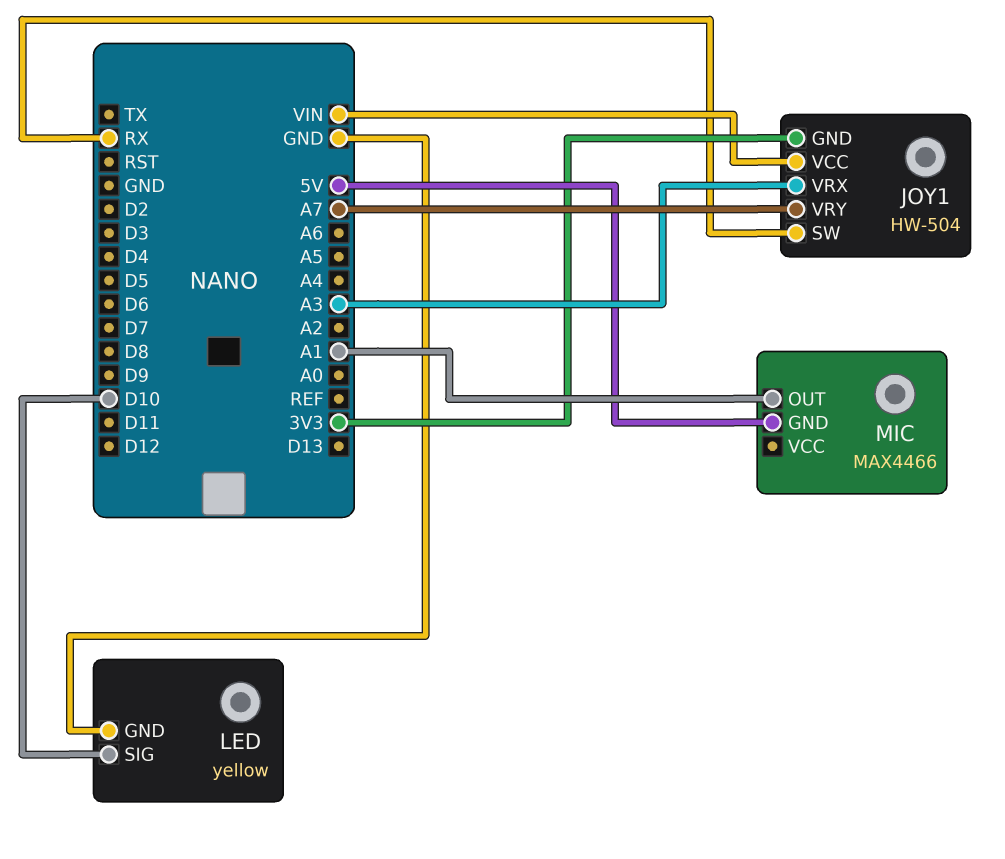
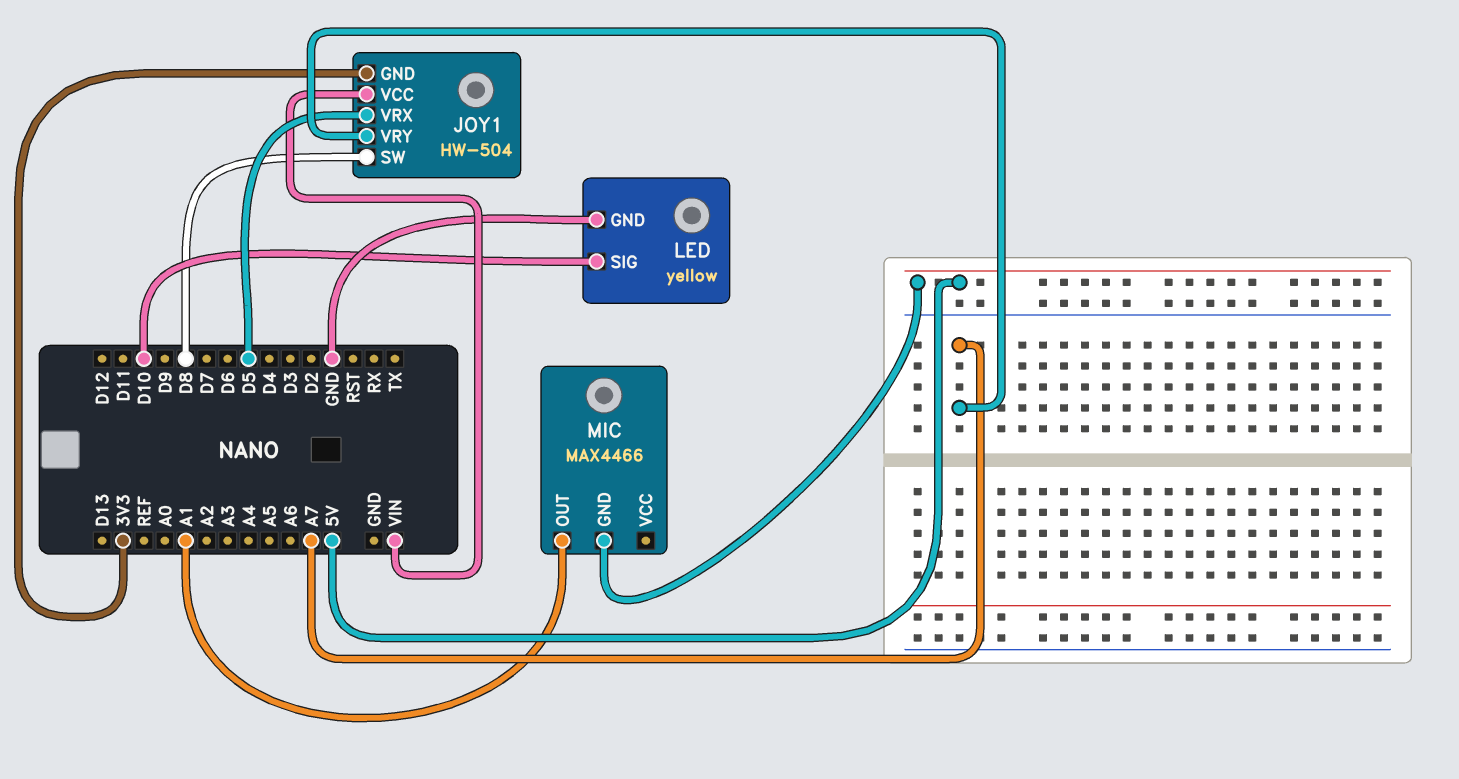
JOY1 pin SW: RX -> D8
JOY1 pin VRX: A3 -> D5

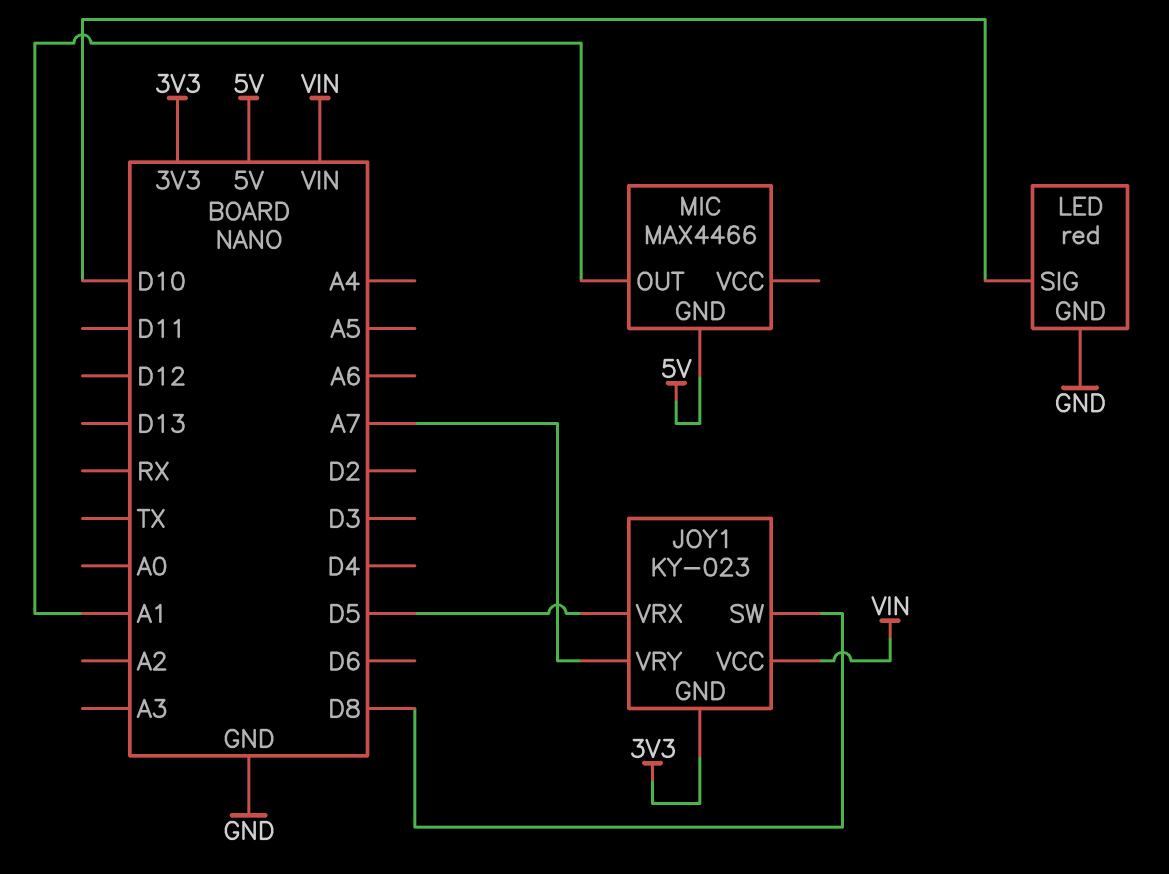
JOY1: HW-504 -> KY-023
LED: yellow -> red

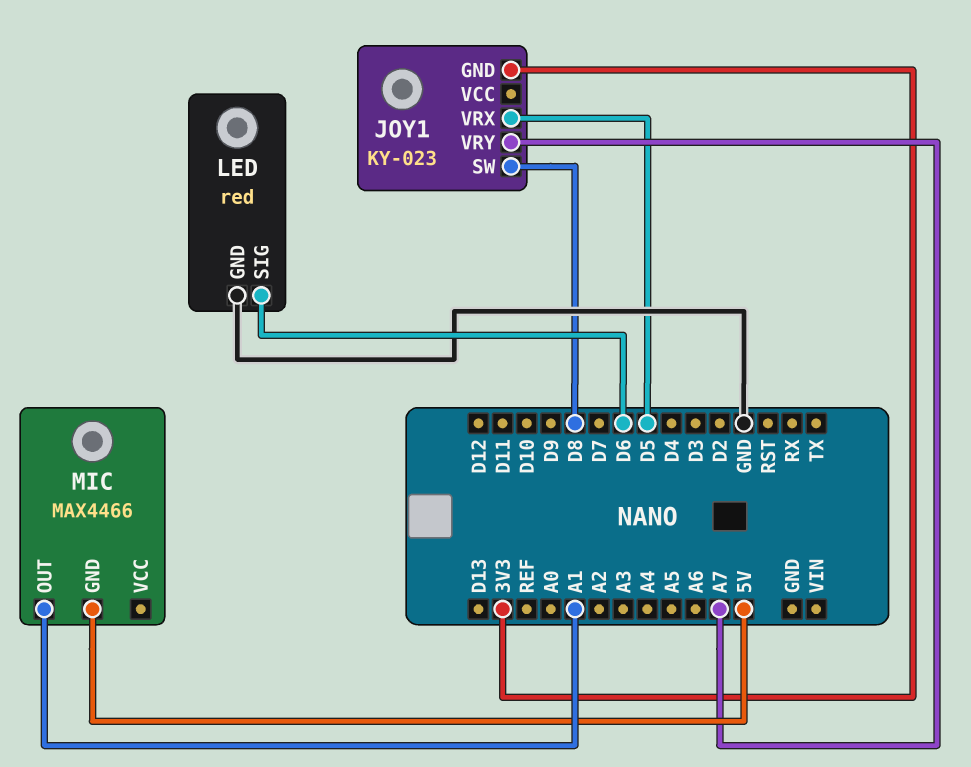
JOY1 pin VCC: VIN -> none
LED pin SIG: D10 -> D6

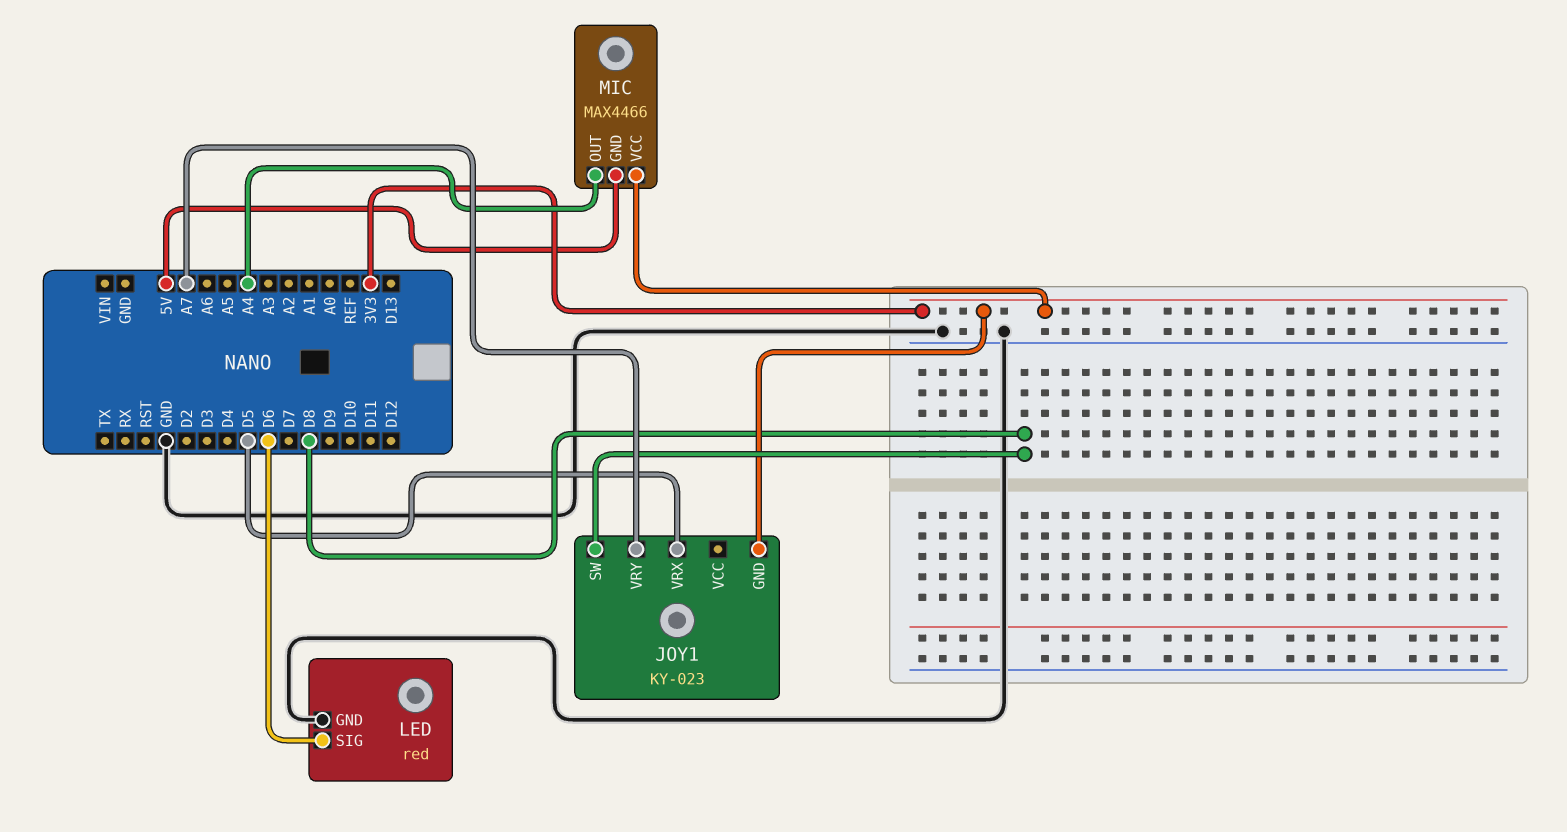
MIC pin OUT: A1 -> A4
MIC pin VCC: none -> 3V3

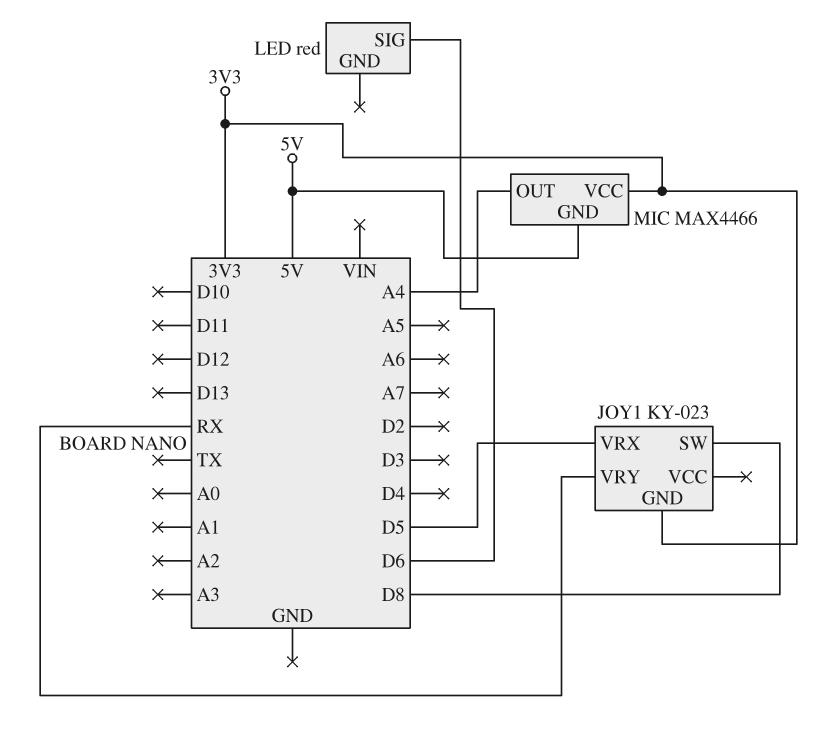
JOY1 pin VRY: A7 -> RX
LED pin GND: GND -> none

